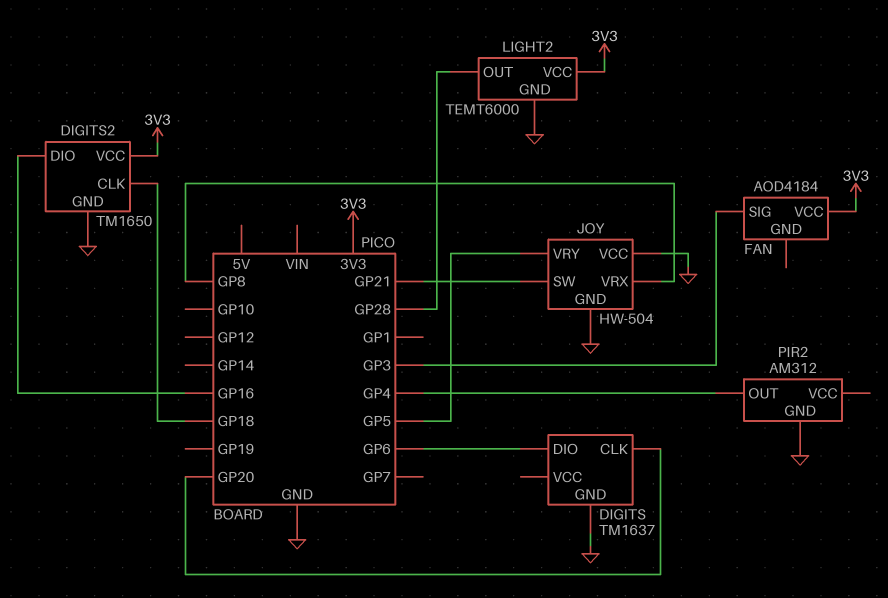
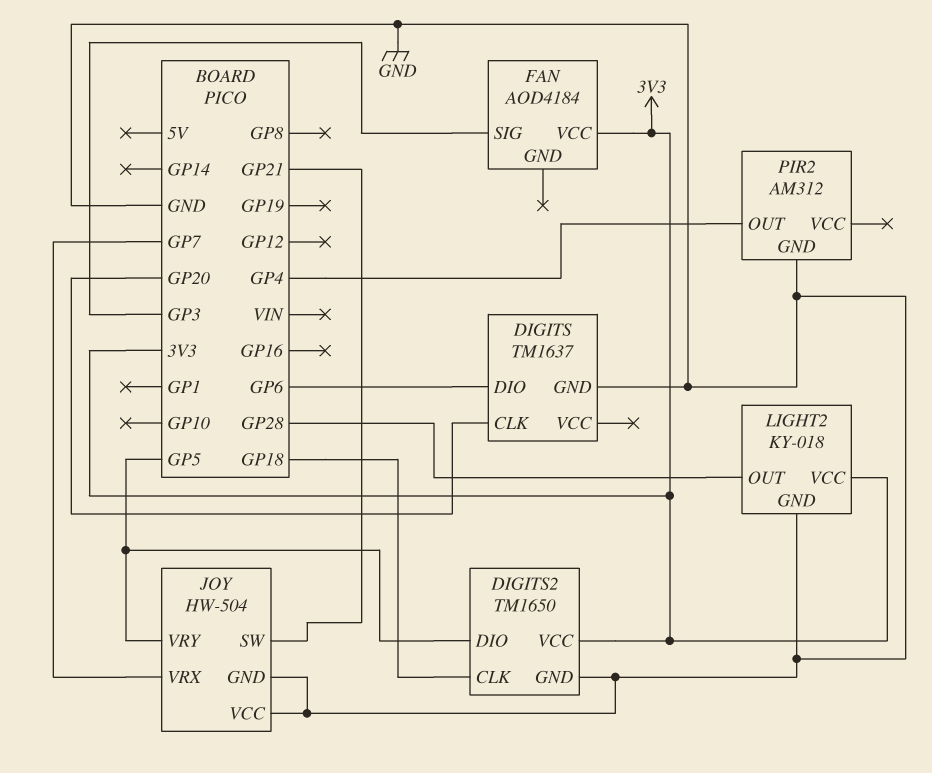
DIGITS2 pin DIO: GP16 -> GP5
JOY pin VRX: GP8 -> GP7
LIGHT2: TEMT6000 -> KY-018

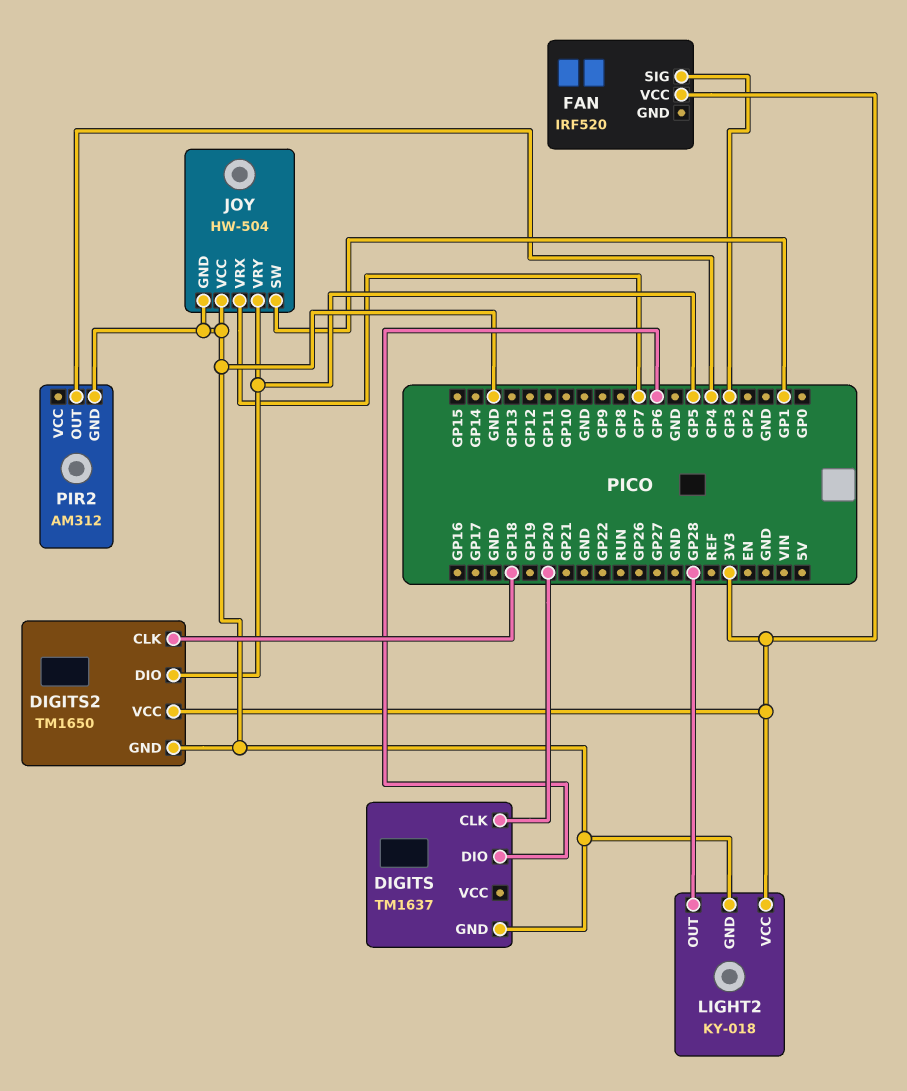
FAN: AOD4184 -> IRF520
JOY pin SW: GP21 -> GP1

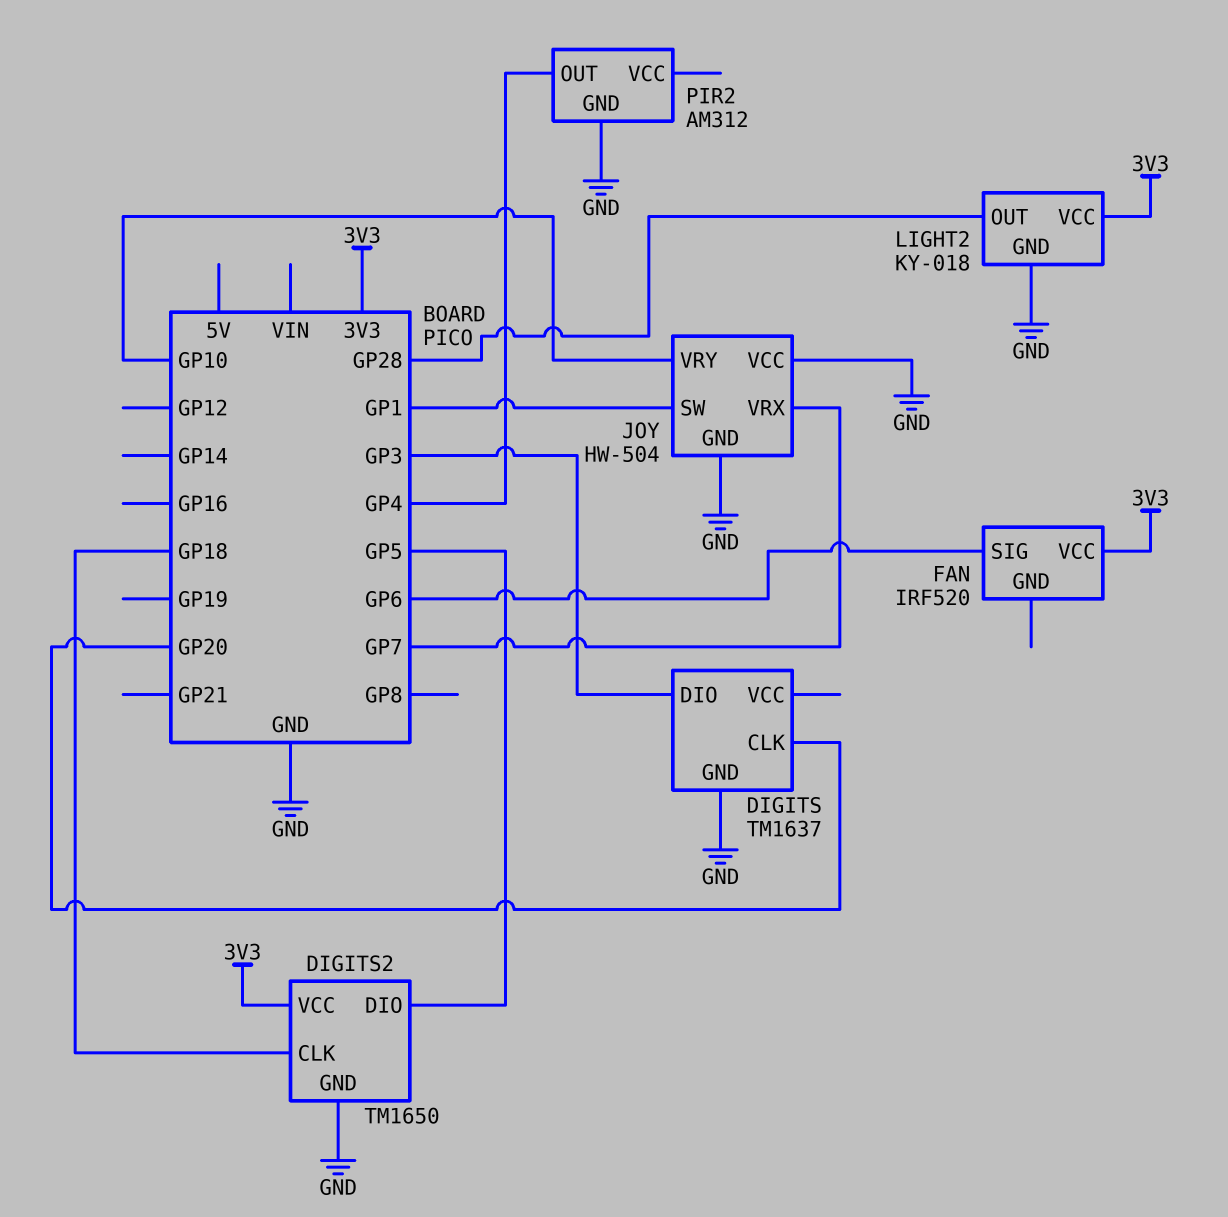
DIGITS pin DIO: GP6 -> GP3
FAN pin SIG: GP3 -> GP6
JOY pin VRY: GP5 -> GP10

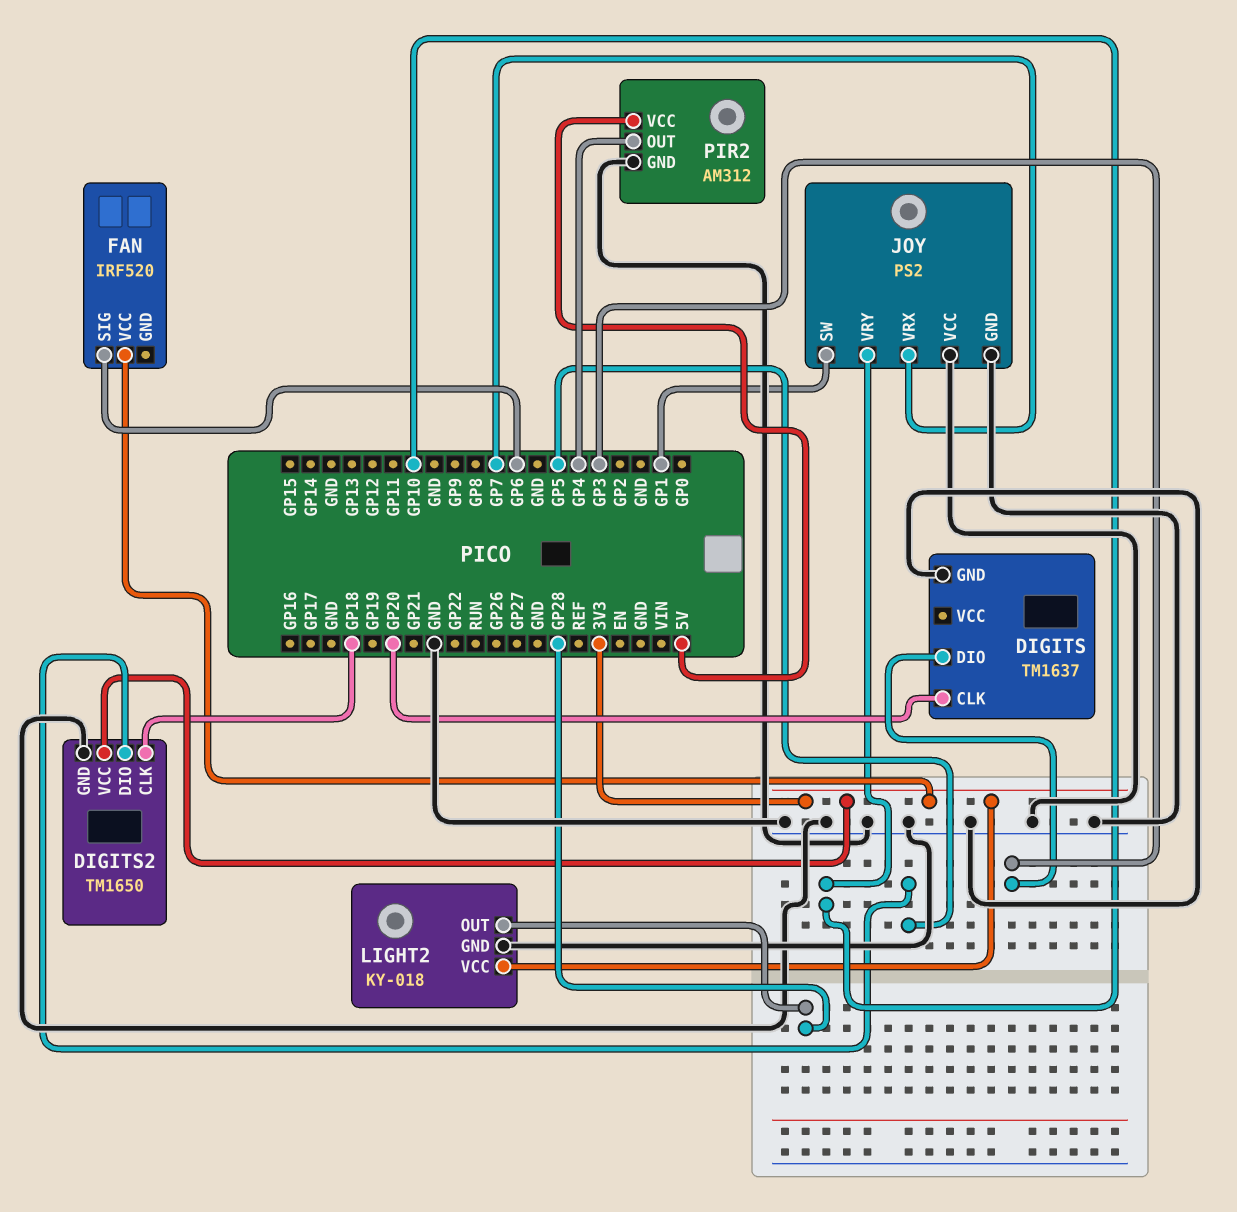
JOY: HW-504 -> PS2
PIR2 pin VCC: none -> 5V

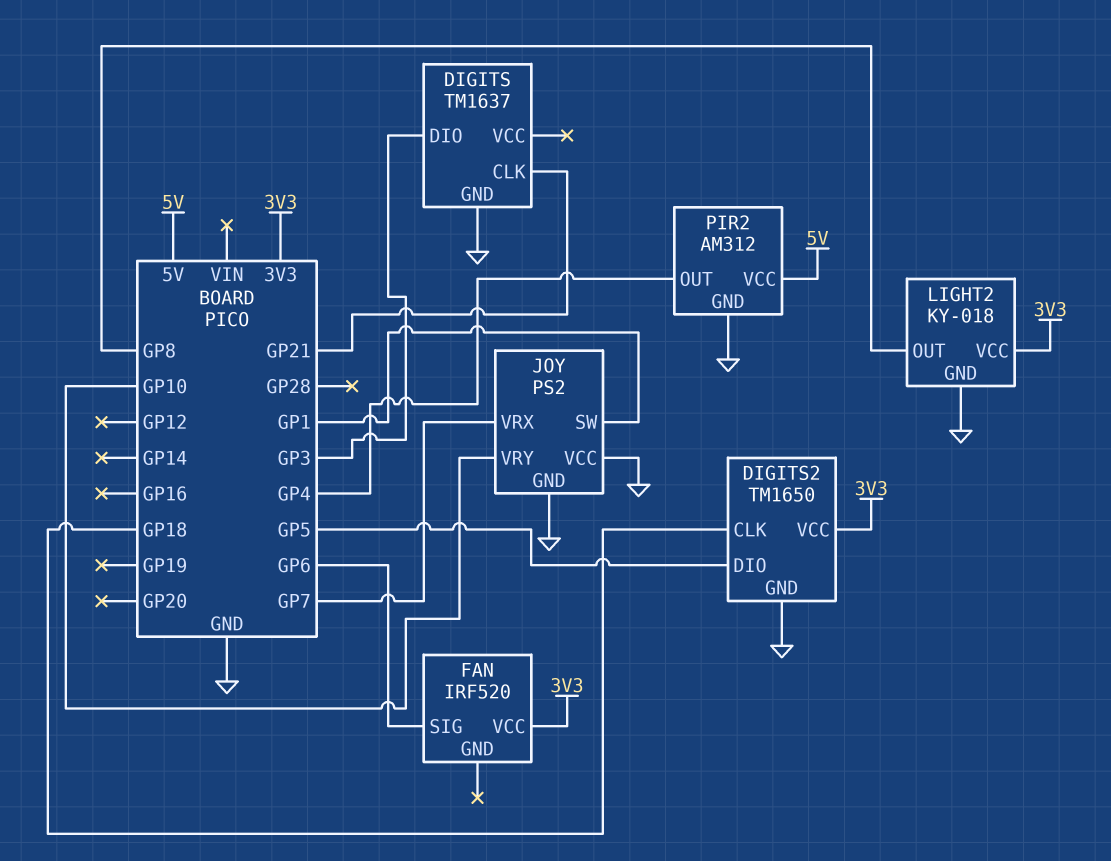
DIGITS pin CLK: GP20 -> GP21
LIGHT2 pin OUT: GP28 -> GP8

